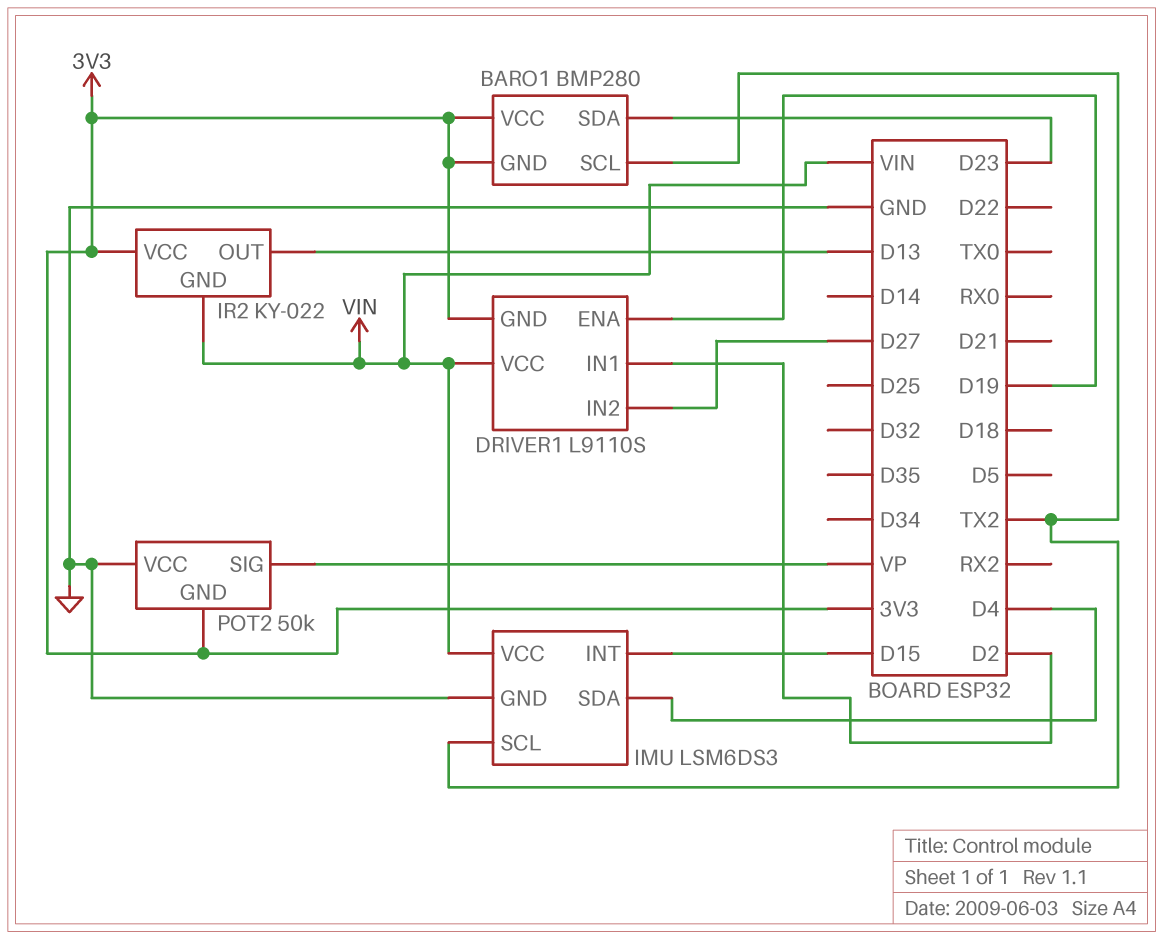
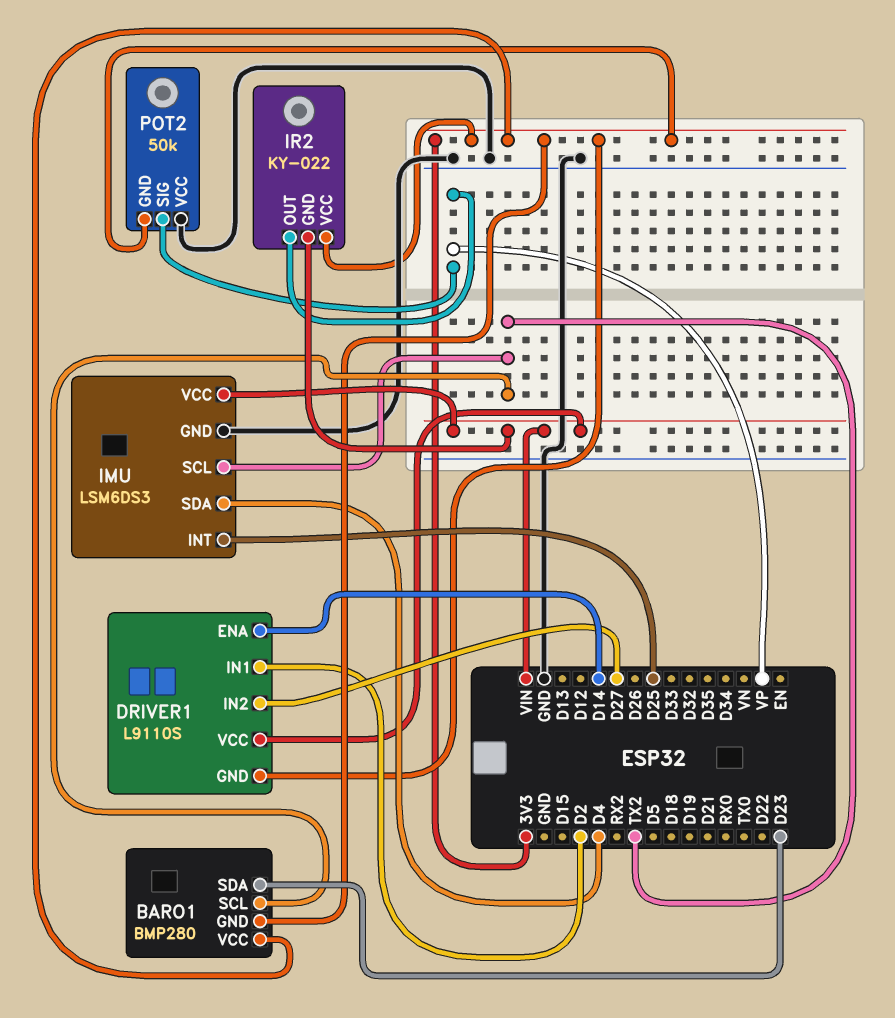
DRIVER1 pin ENA: D19 -> D14
IMU pin INT: D15 -> D25
IR2 pin OUT: D13 -> VP

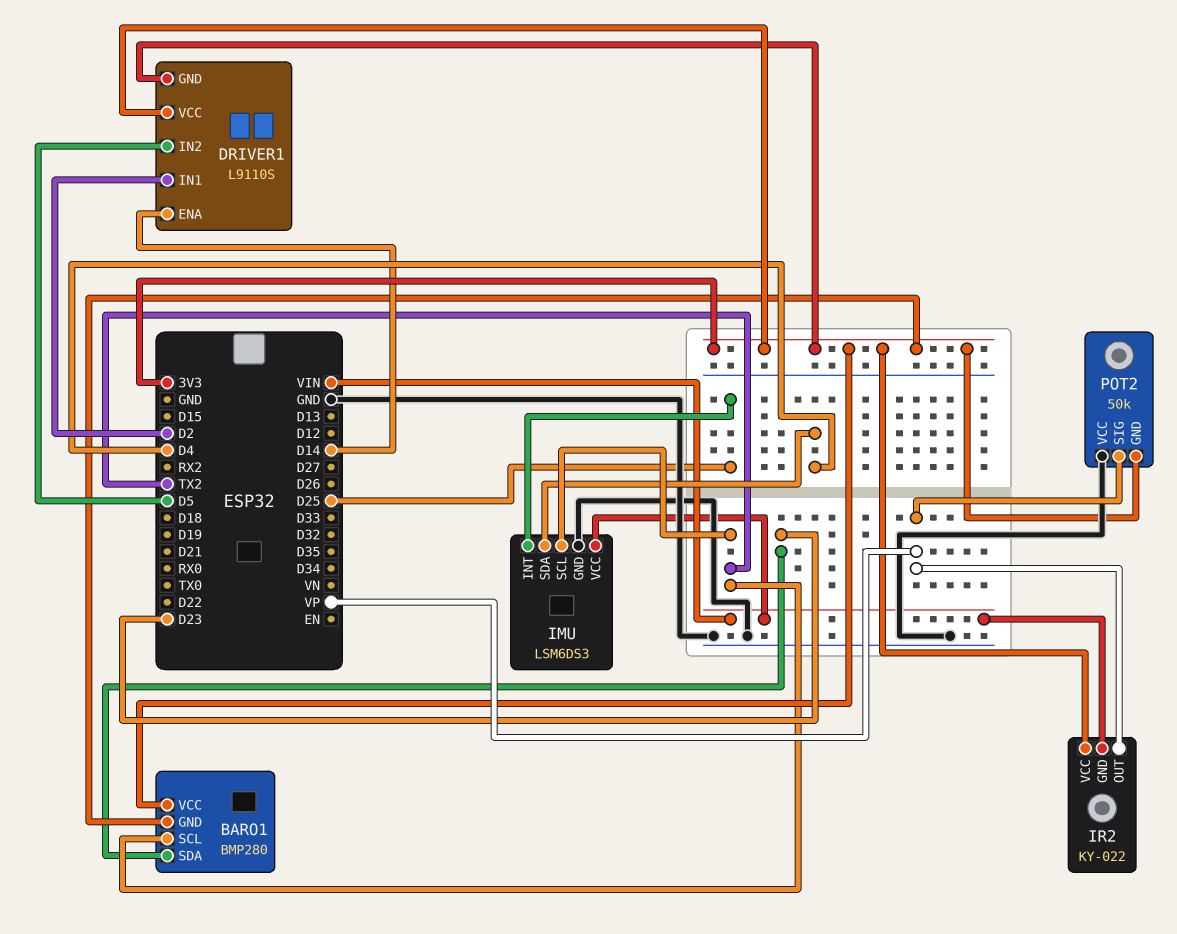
DRIVER1 pin IN2: D27 -> D5
DRIVER1 pin VCC: VIN -> 3V3

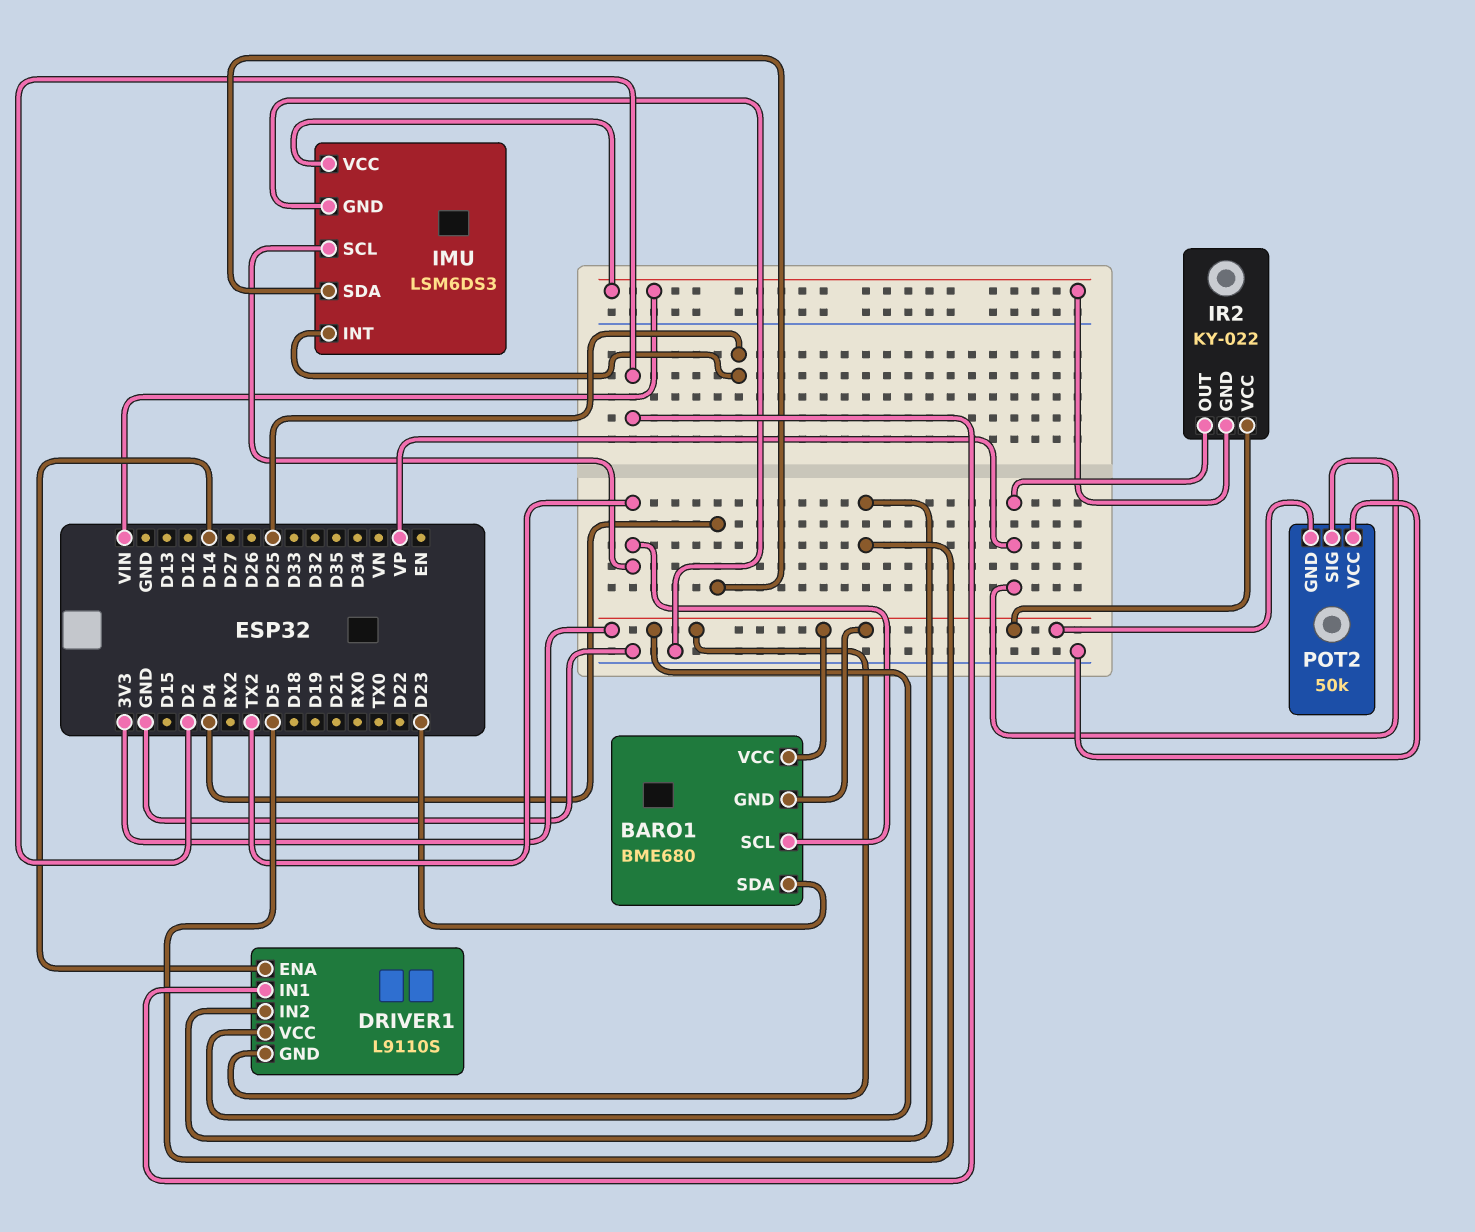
BARO1: BMP280 -> BME680

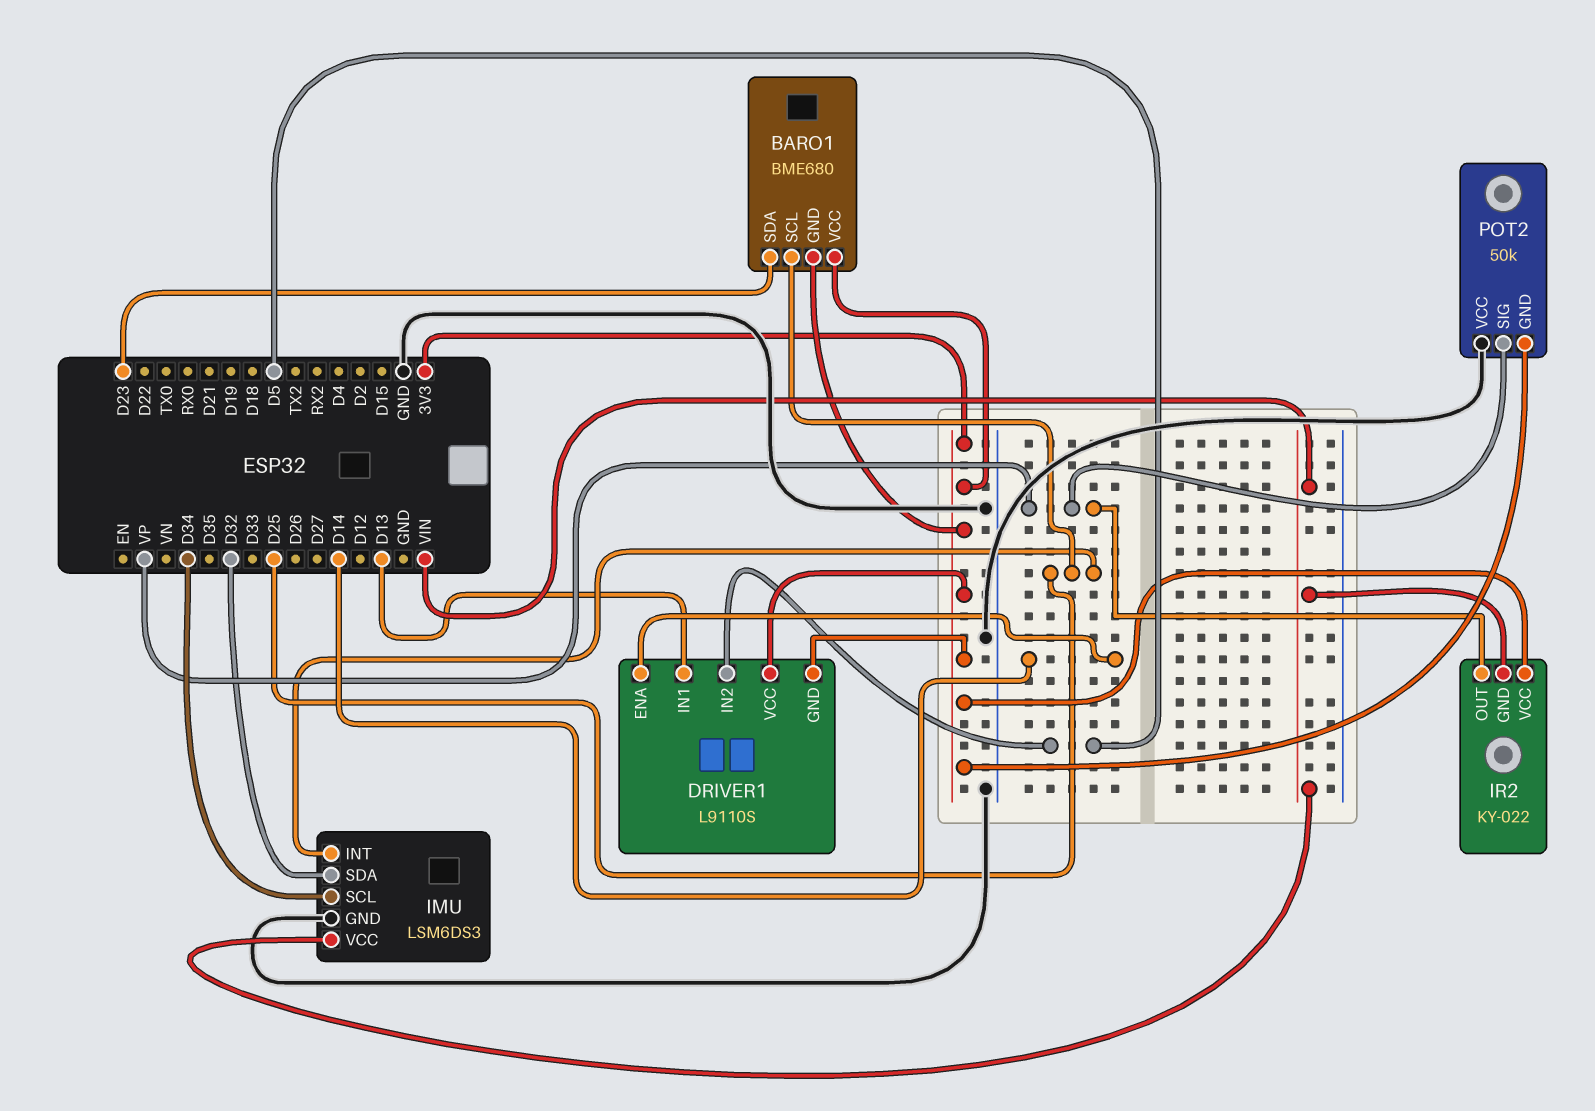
BARO1 pin SCL: TX2 -> D25
DRIVER1 pin IN1: D2 -> D13
IMU pin SCL: TX2 -> D34
IMU pin SDA: D4 -> D32

